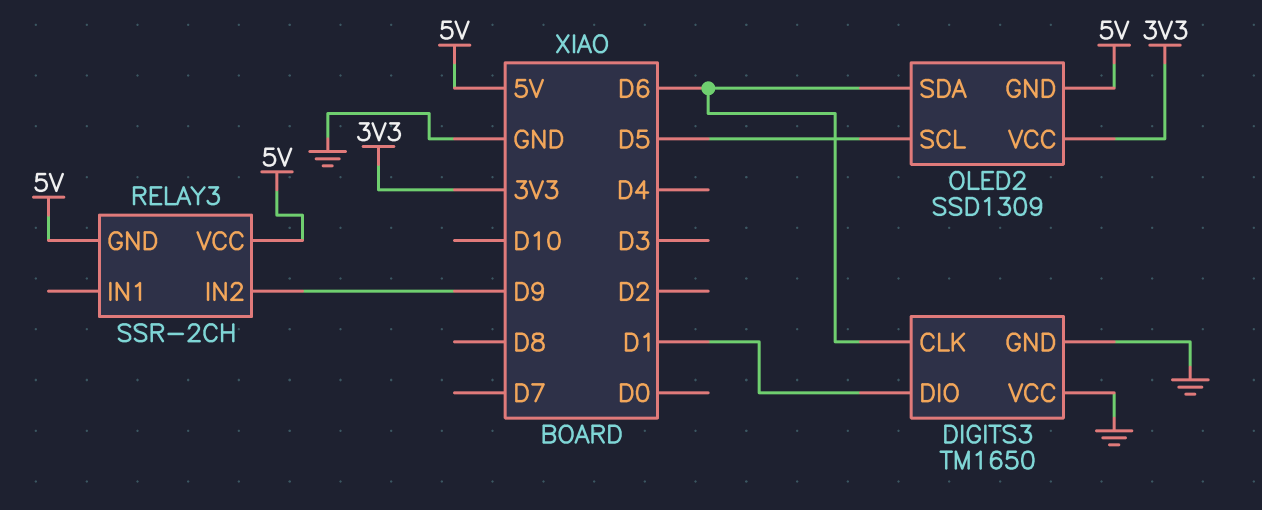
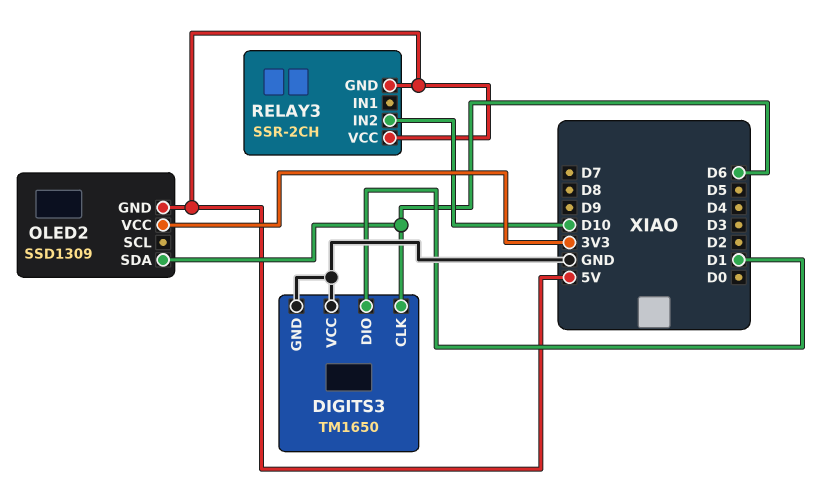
OLED2 pin SCL: D5 -> none
RELAY3 pin IN2: D9 -> D10

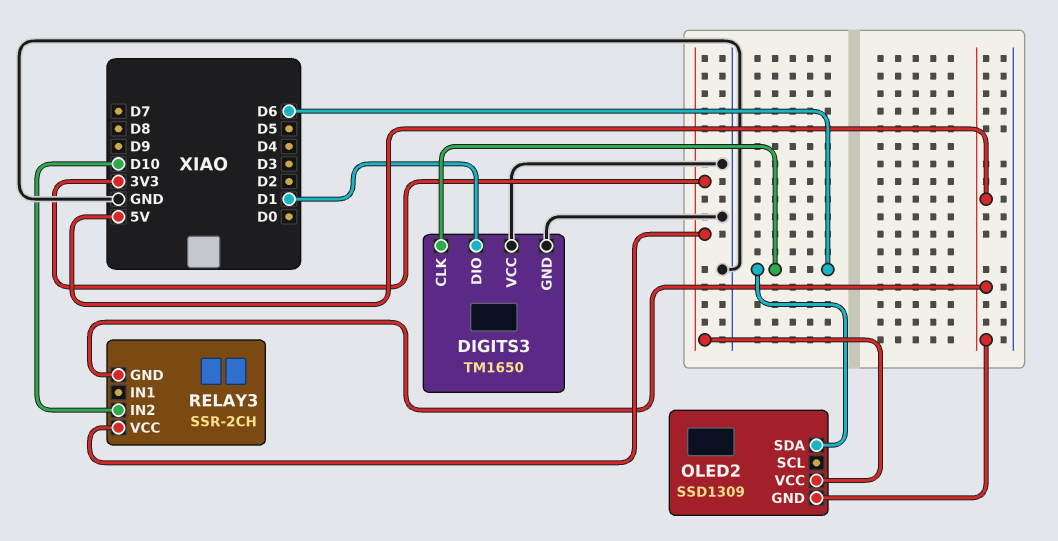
RELAY3 pin VCC: 5V -> 3V3

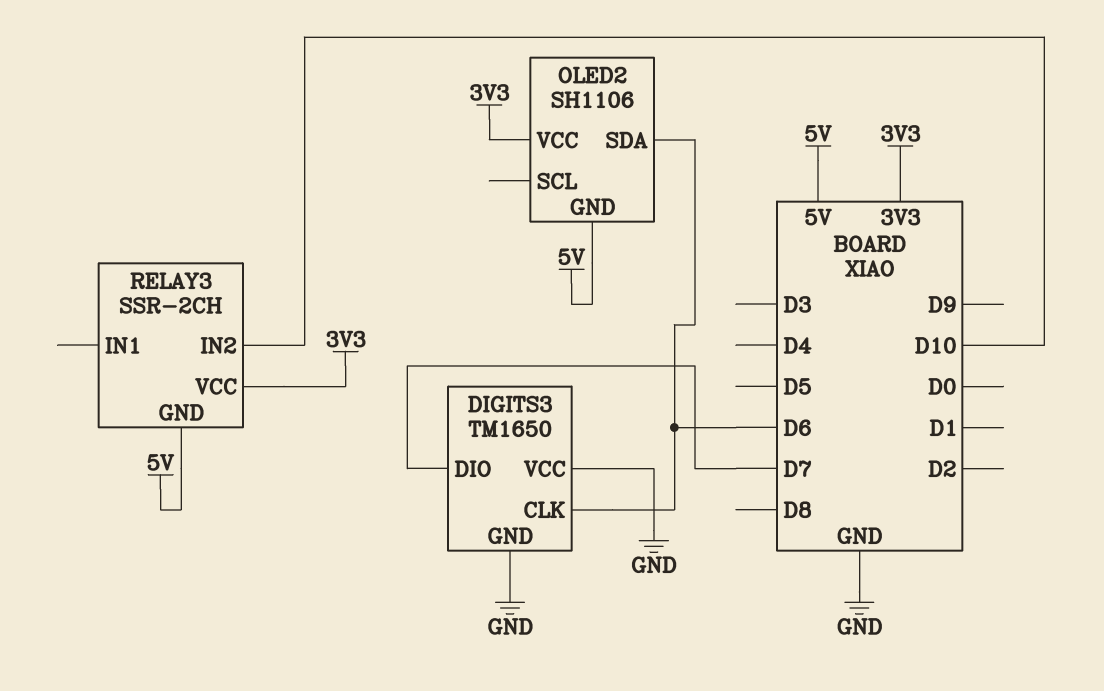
DIGITS3 pin DIO: D1 -> D7
OLED2: SSD1309 -> SH1106

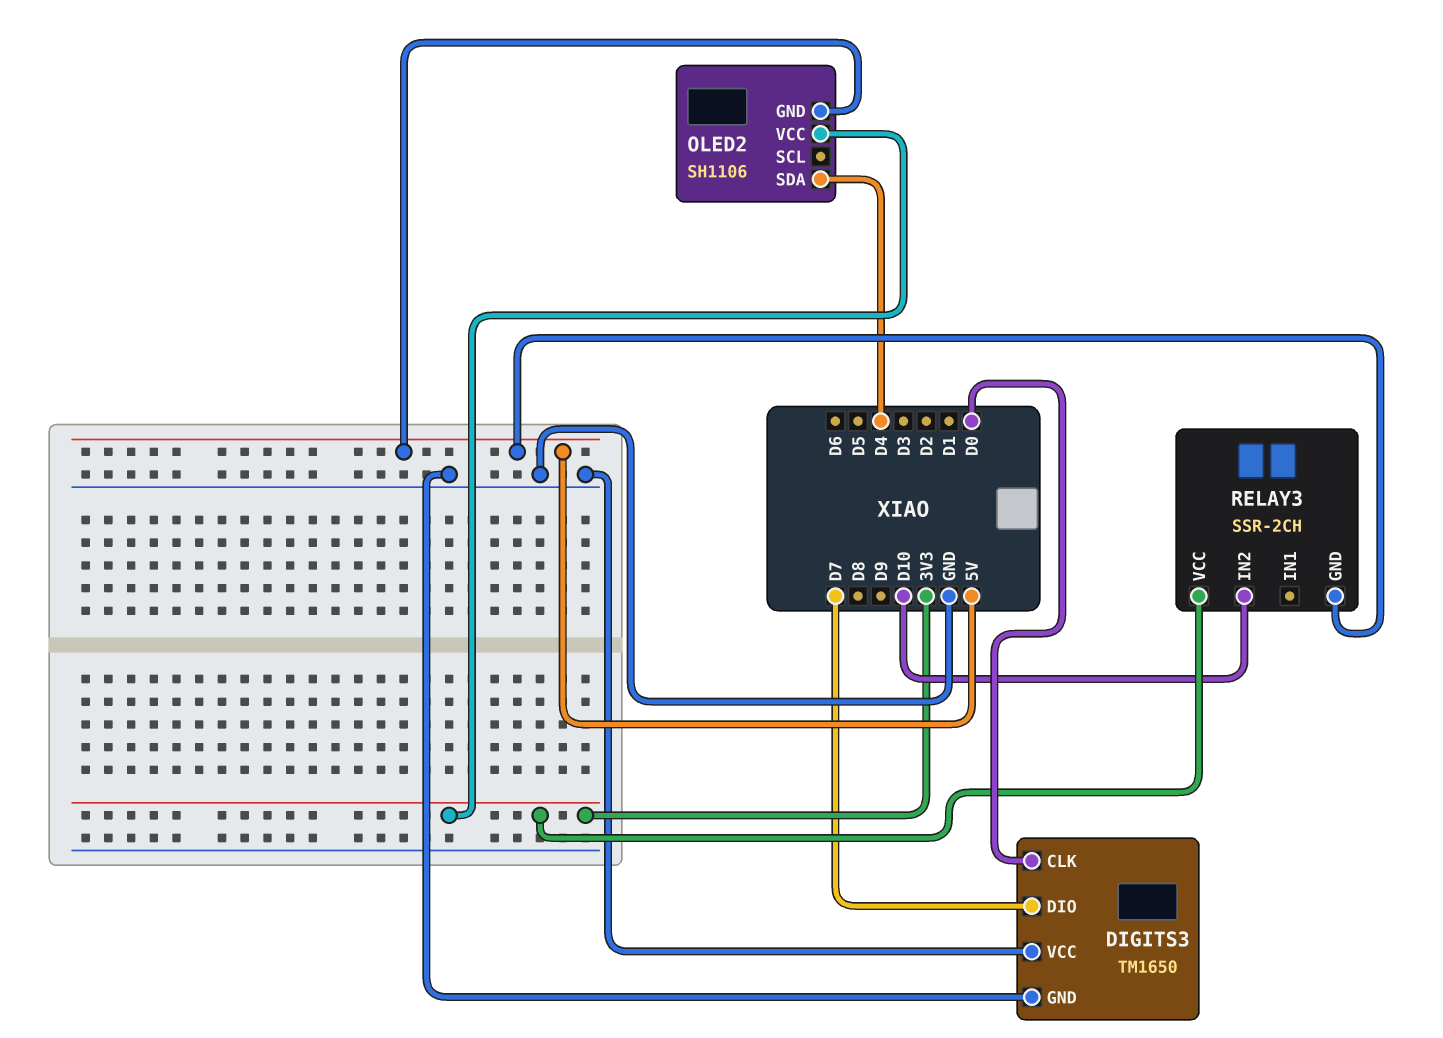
DIGITS3 pin CLK: D6 -> D0
OLED2 pin SDA: D6 -> D4

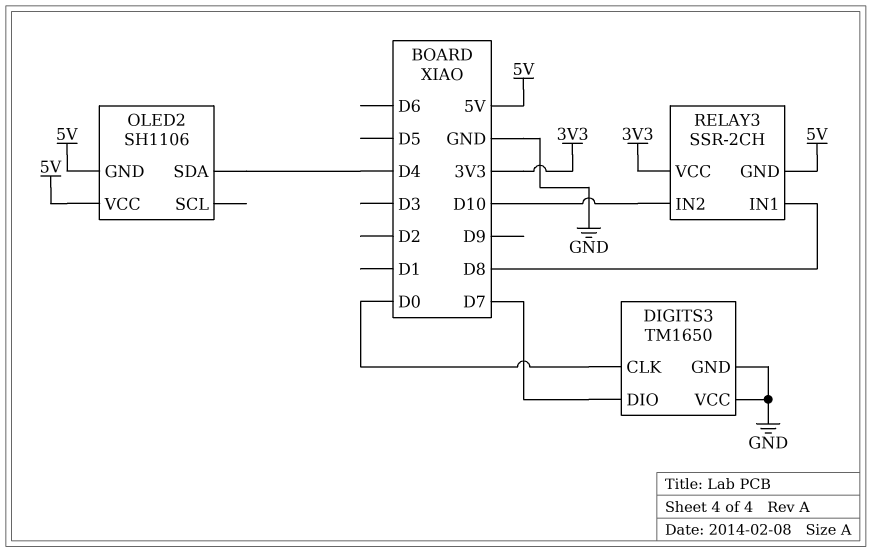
OLED2 pin VCC: 3V3 -> 5V
RELAY3 pin IN1: none -> D8

